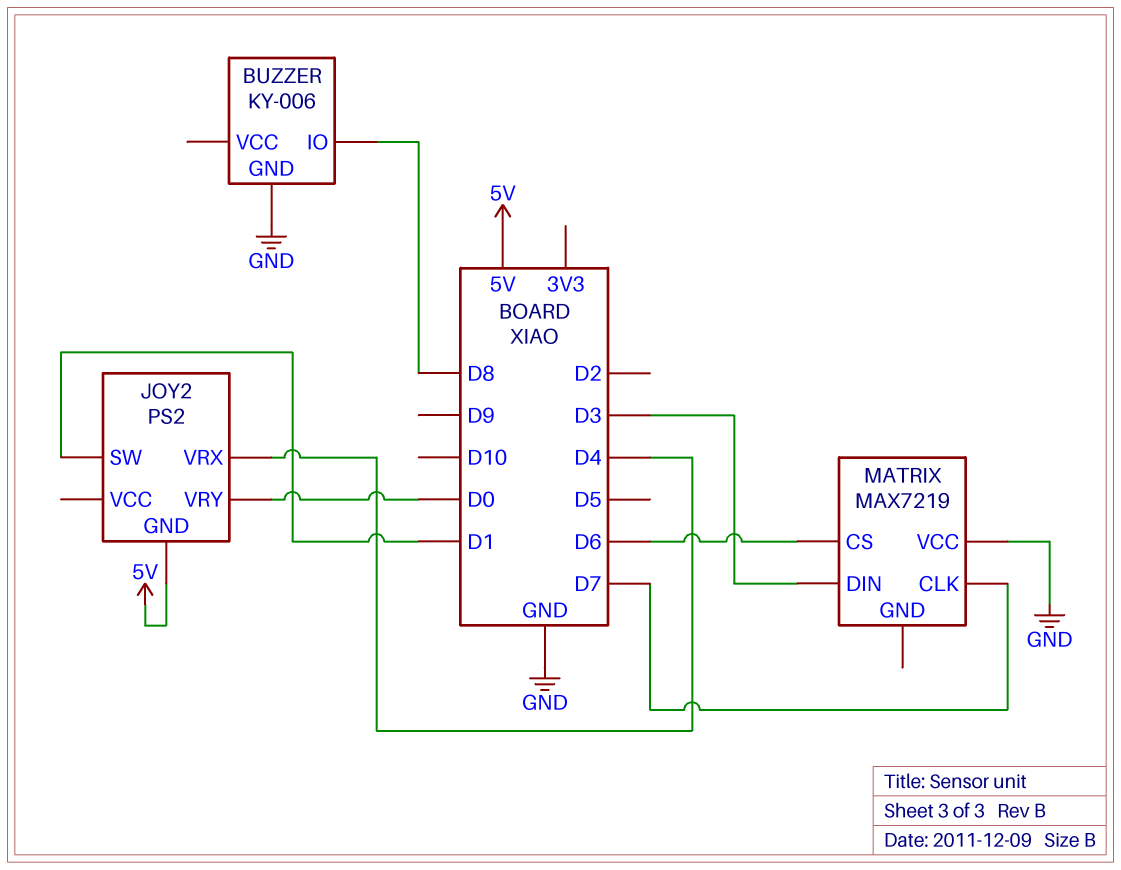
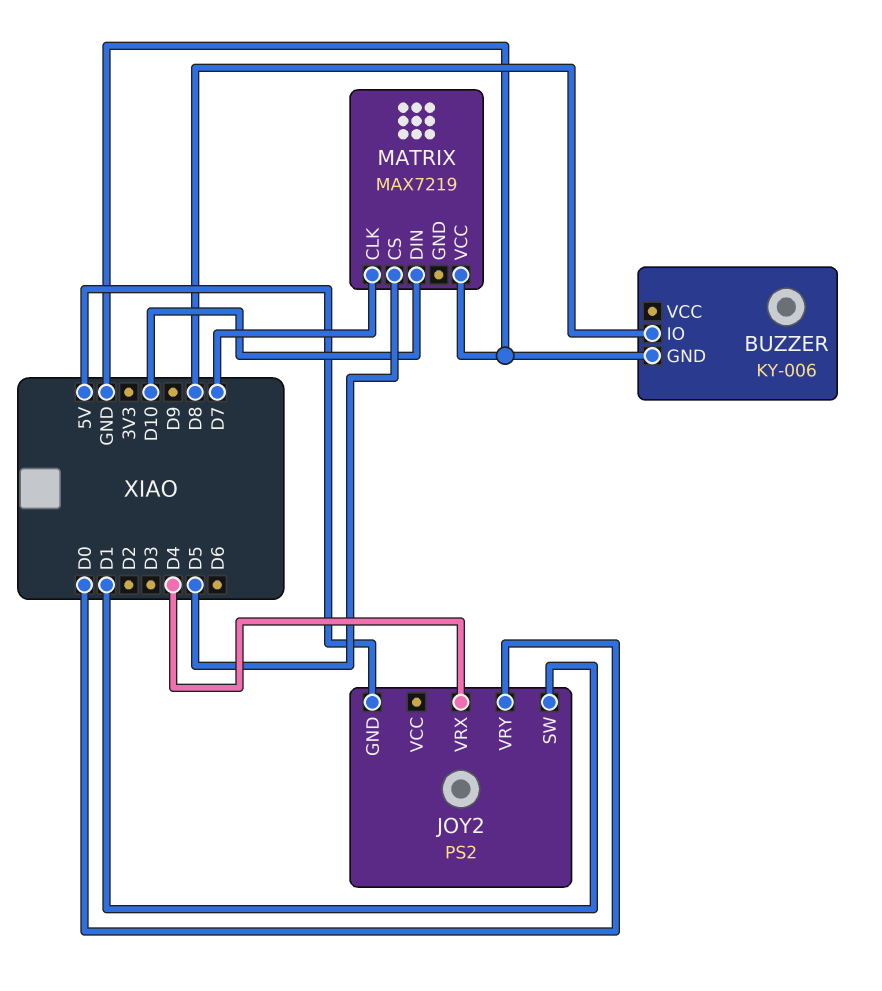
MATRIX pin CS: D6 -> D5
MATRIX pin DIN: D3 -> D10

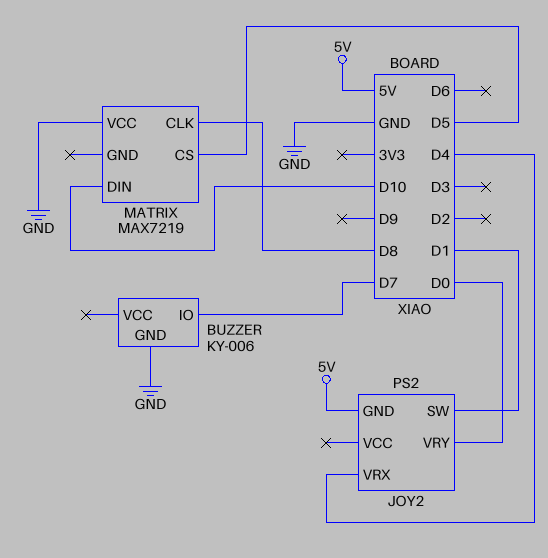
BUZZER pin IO: D8 -> D7
MATRIX pin CLK: D7 -> D8

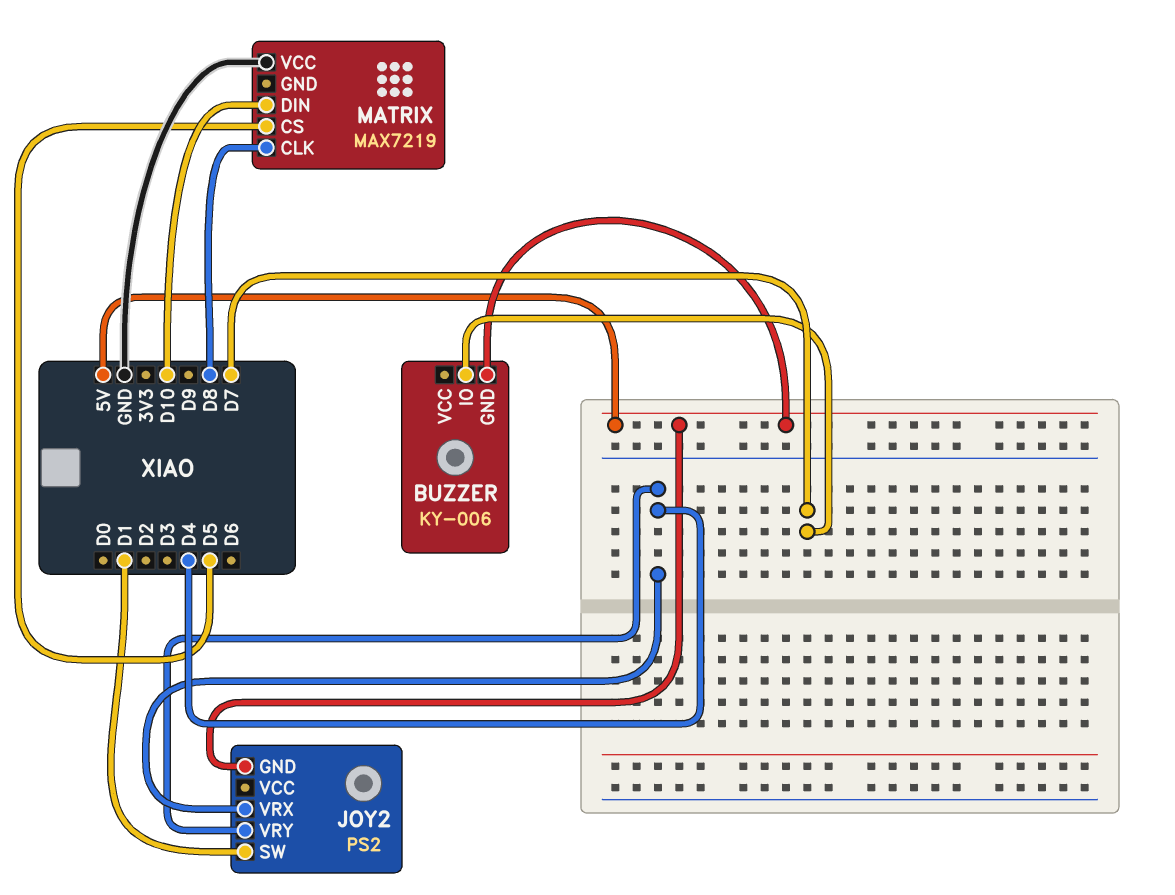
BUZZER pin GND: GND -> 5V
JOY2 pin VRY: D0 -> D4

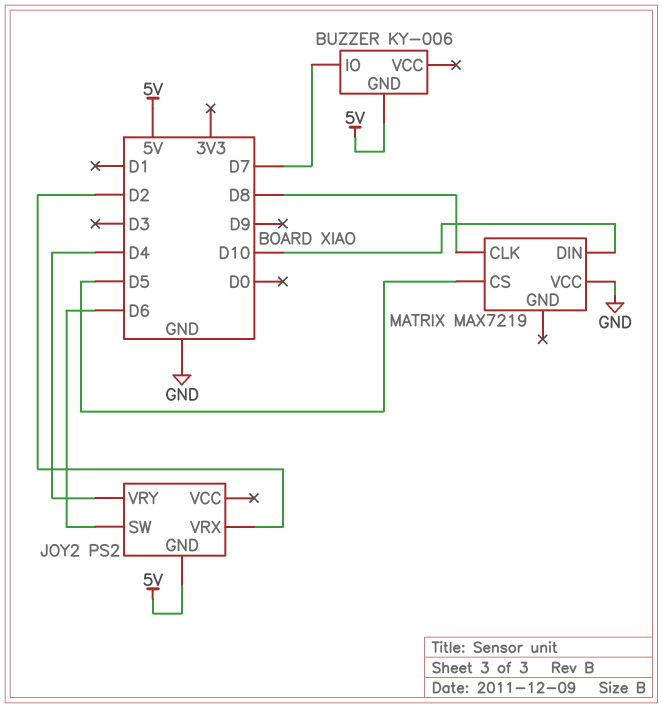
JOY2 pin SW: D1 -> D6
JOY2 pin VRX: D4 -> D2

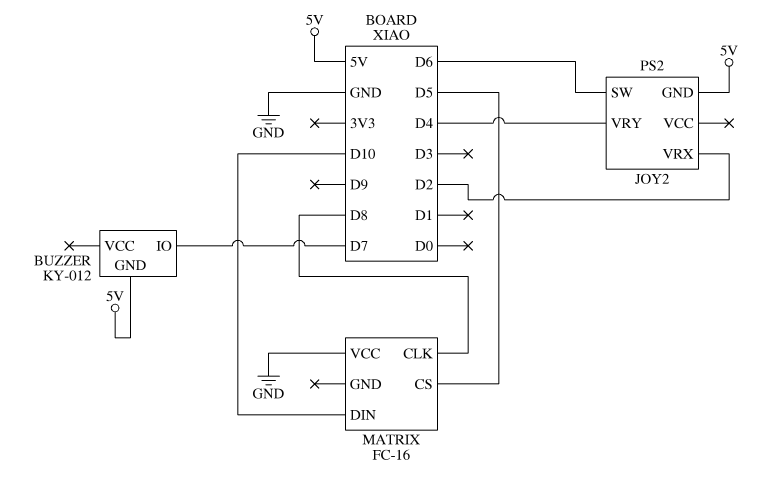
BUZZER: KY-006 -> KY-012
MATRIX: MAX7219 -> FC-16

